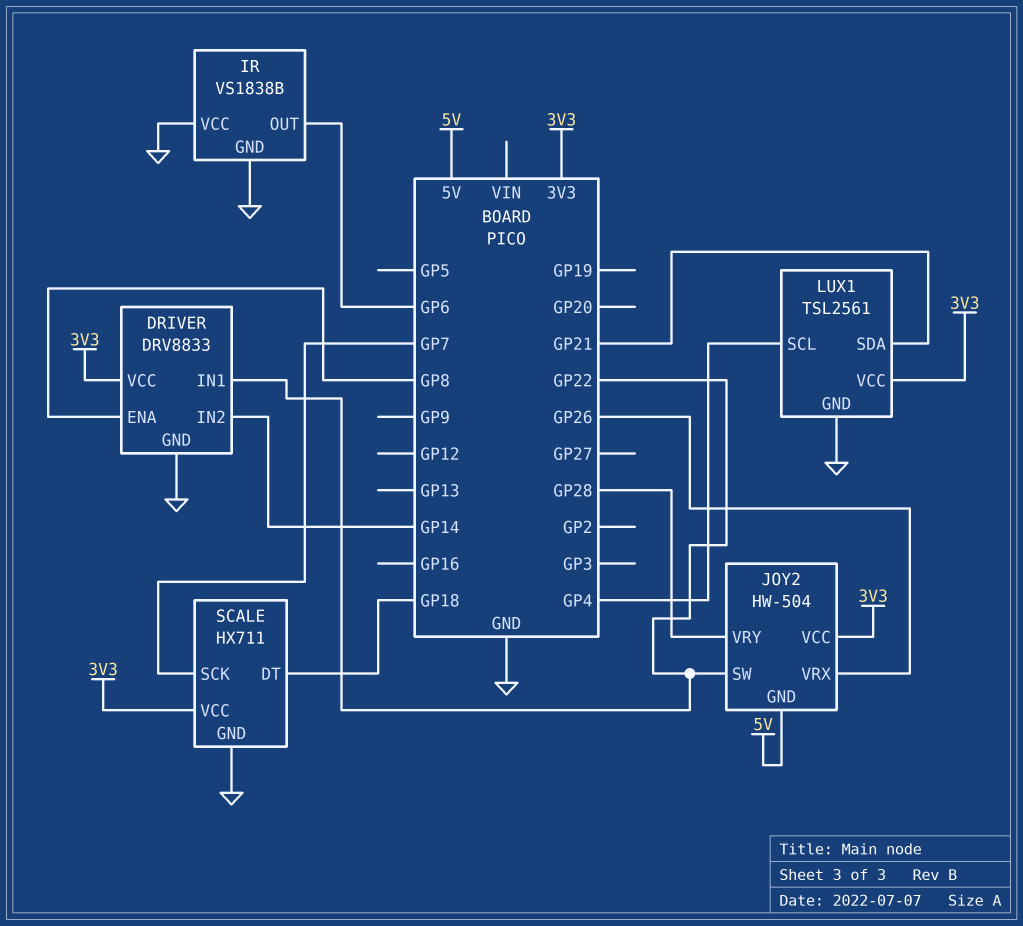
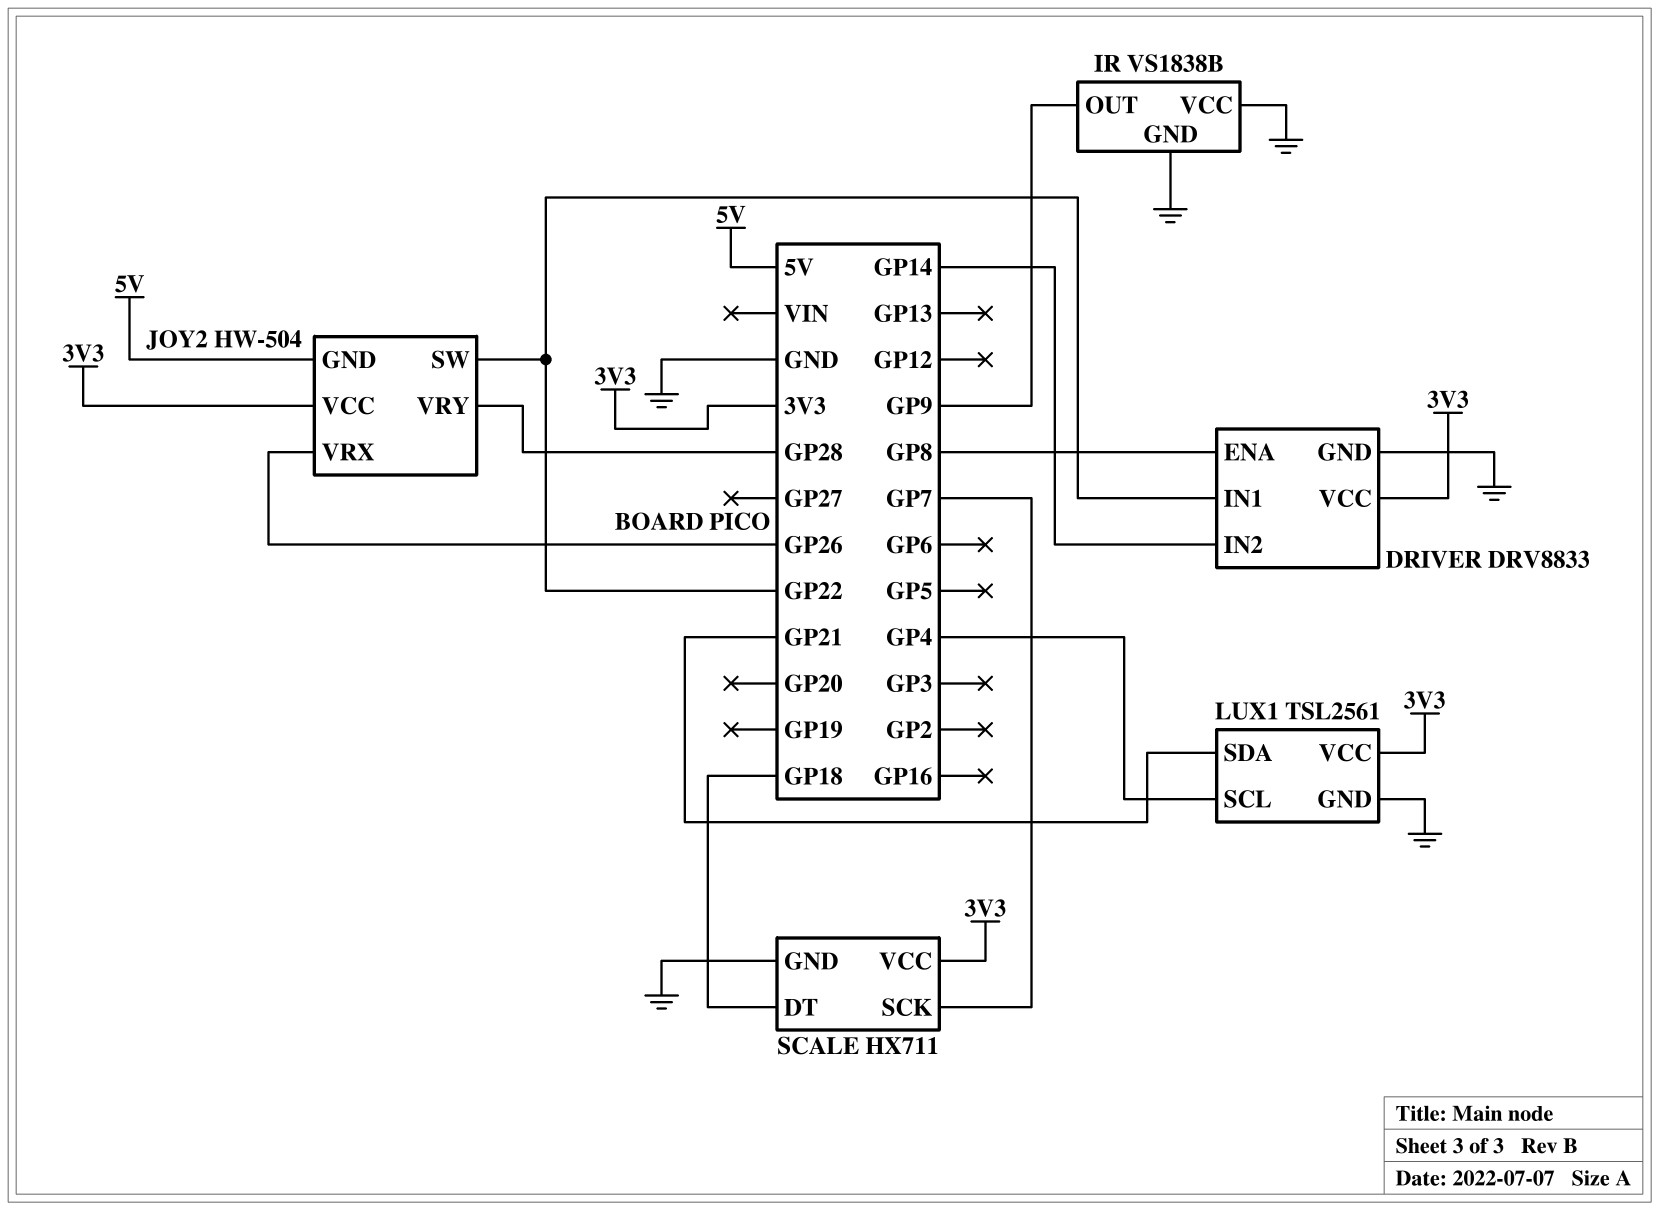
IR pin OUT: GP6 -> GP9

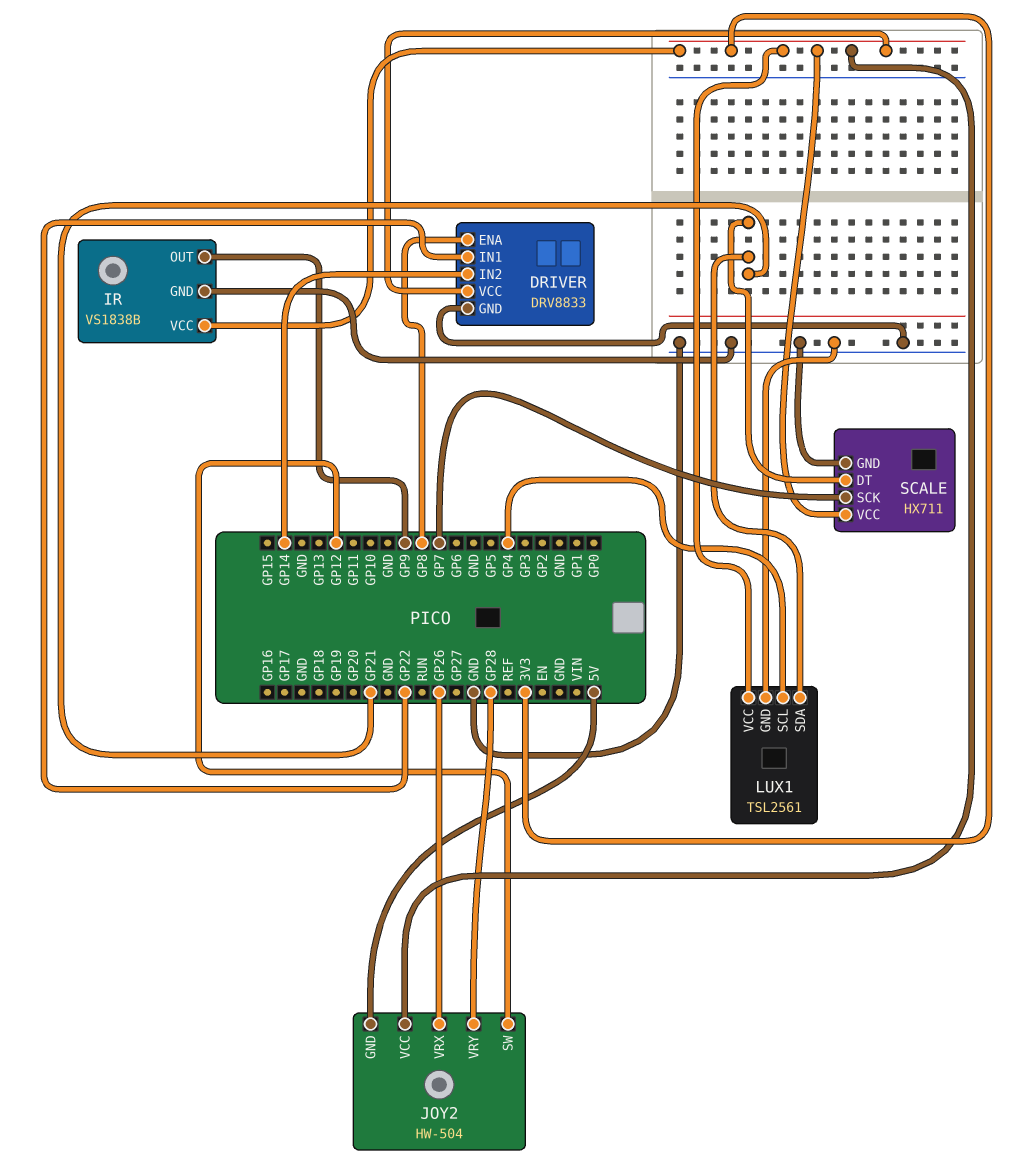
IR pin VCC: GND -> 3V3
JOY2 pin SW: GP22 -> GP12
SCALE pin DT: GP18 -> GP21

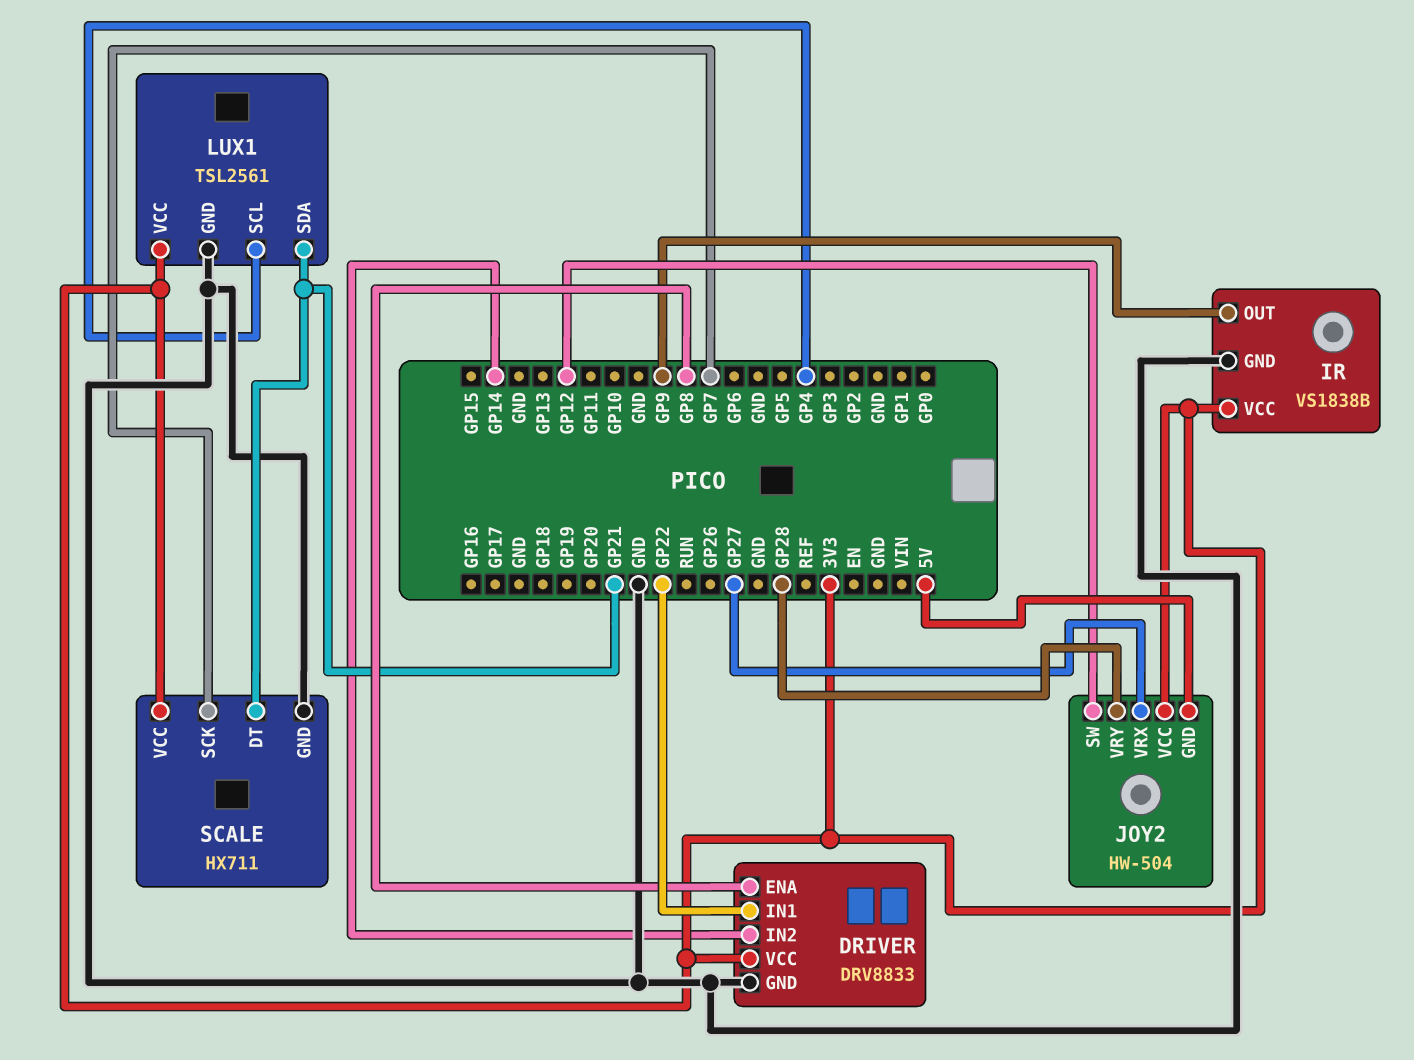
JOY2 pin VRX: GP26 -> GP27

